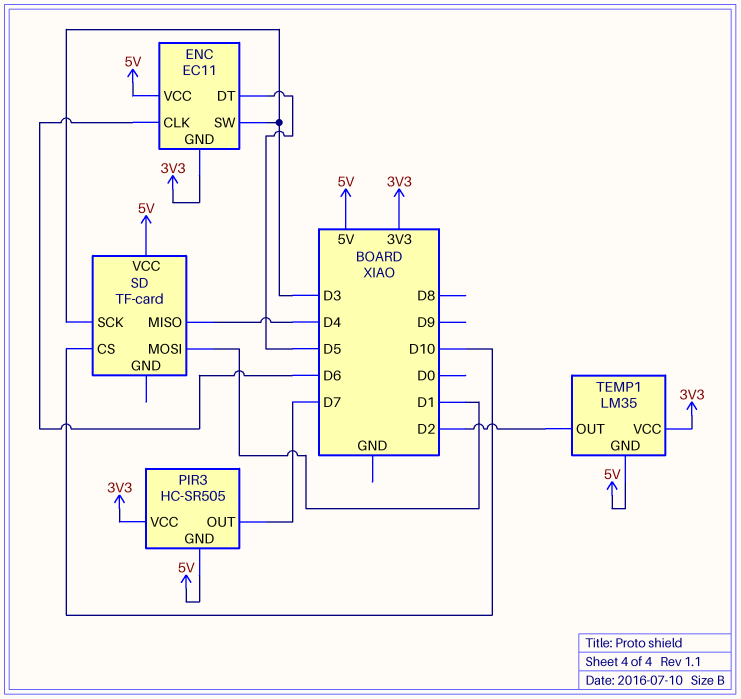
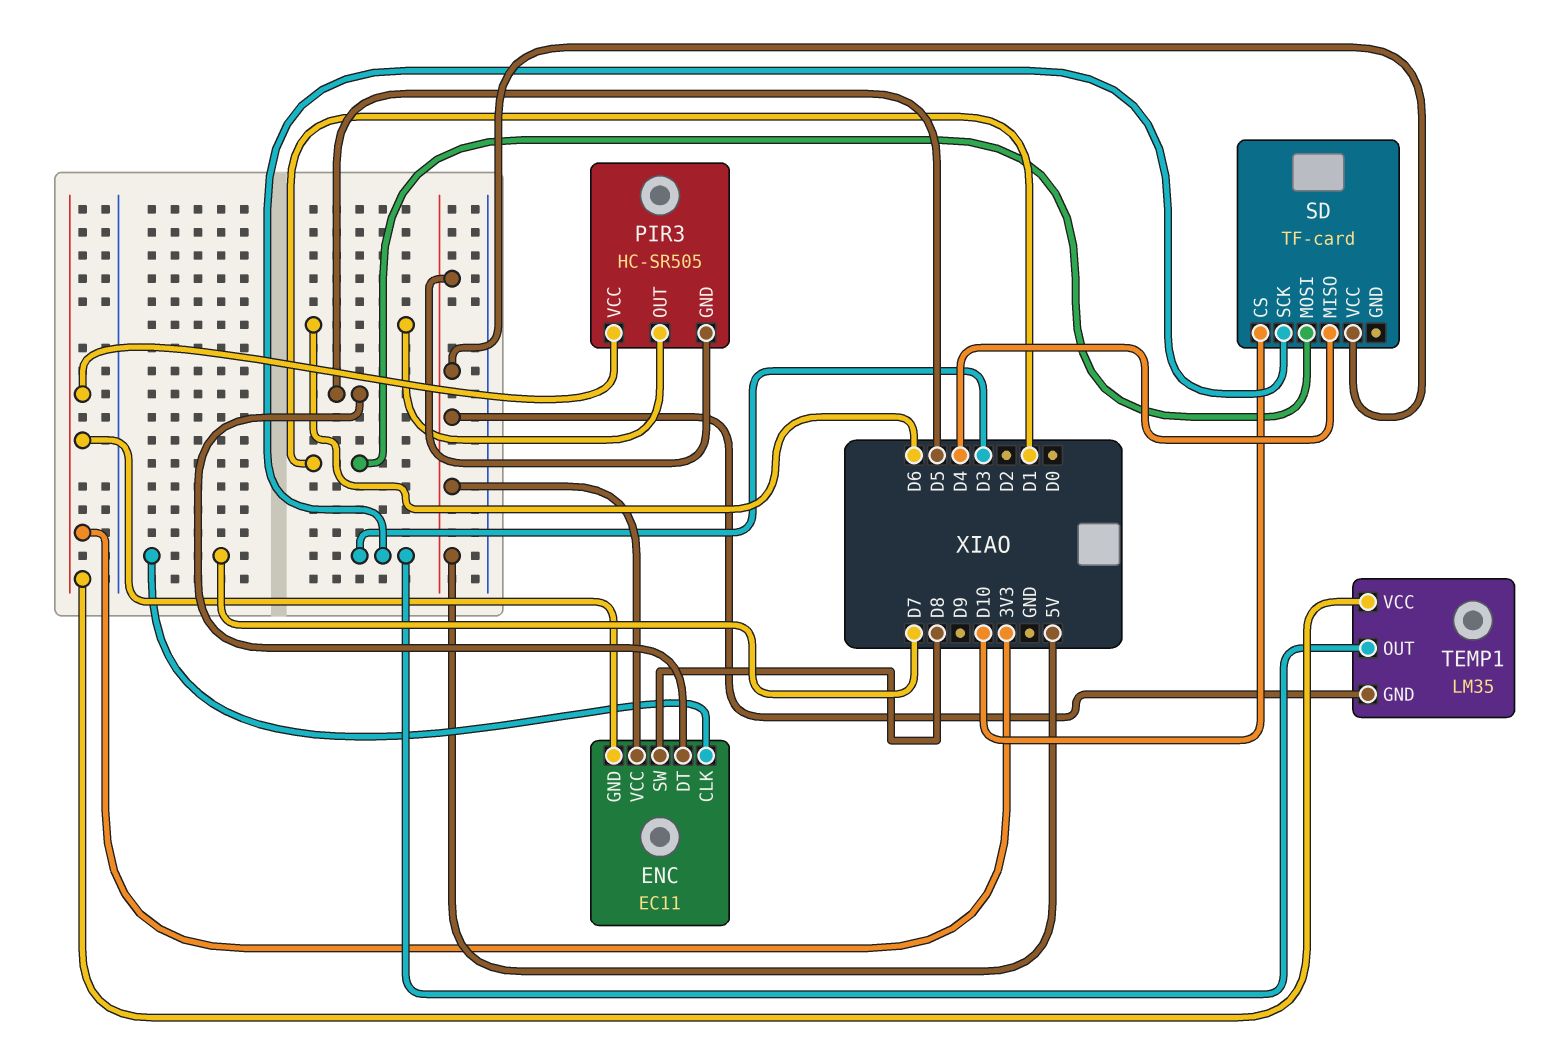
ENC pin CLK: D6 -> D7
ENC pin SW: D3 -> D8
PIR3 pin OUT: D7 -> D6
TEMP1 pin OUT: D2 -> D3

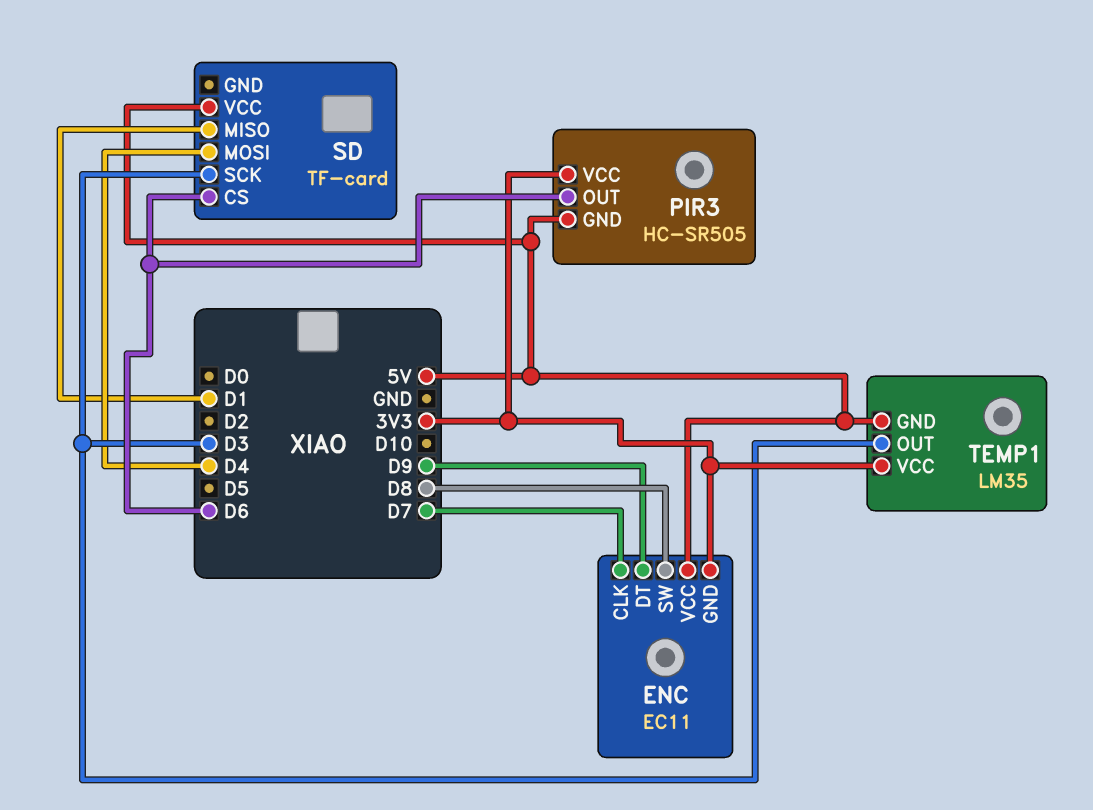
ENC pin DT: D5 -> D9
SD pin CS: D10 -> D6
SD pin MISO: D4 -> D1
SD pin MOSI: D1 -> D4

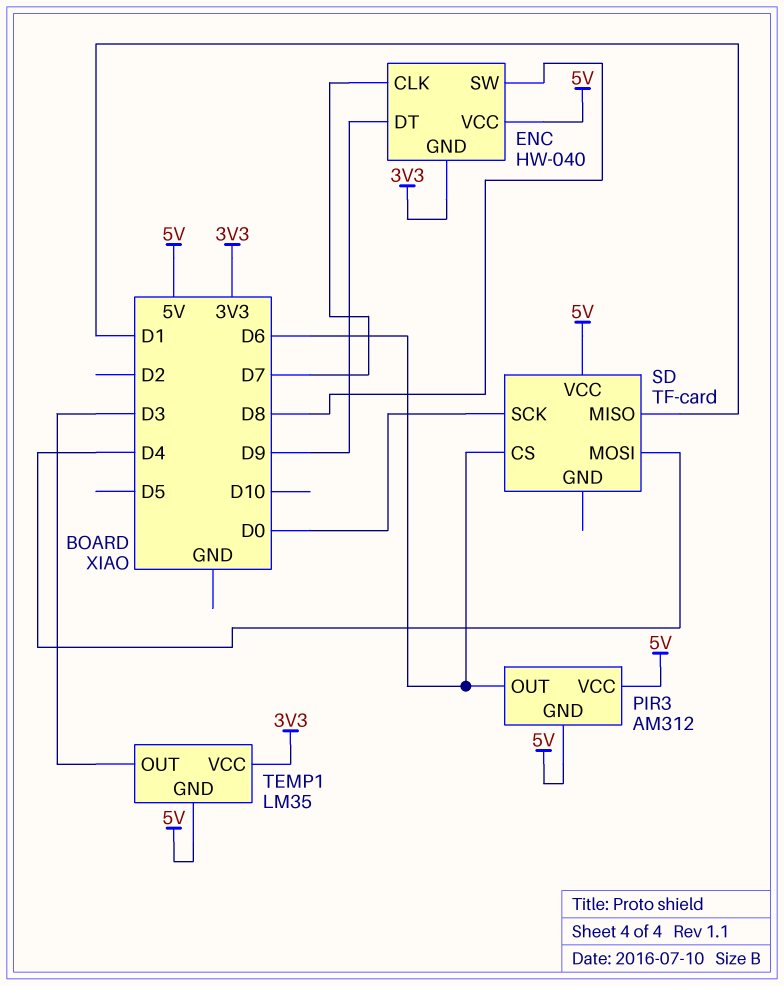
ENC: EC11 -> HW-040
PIR3: HC-SR505 -> AM312
PIR3 pin VCC: 3V3 -> 5V
SD pin SCK: D3 -> D0

